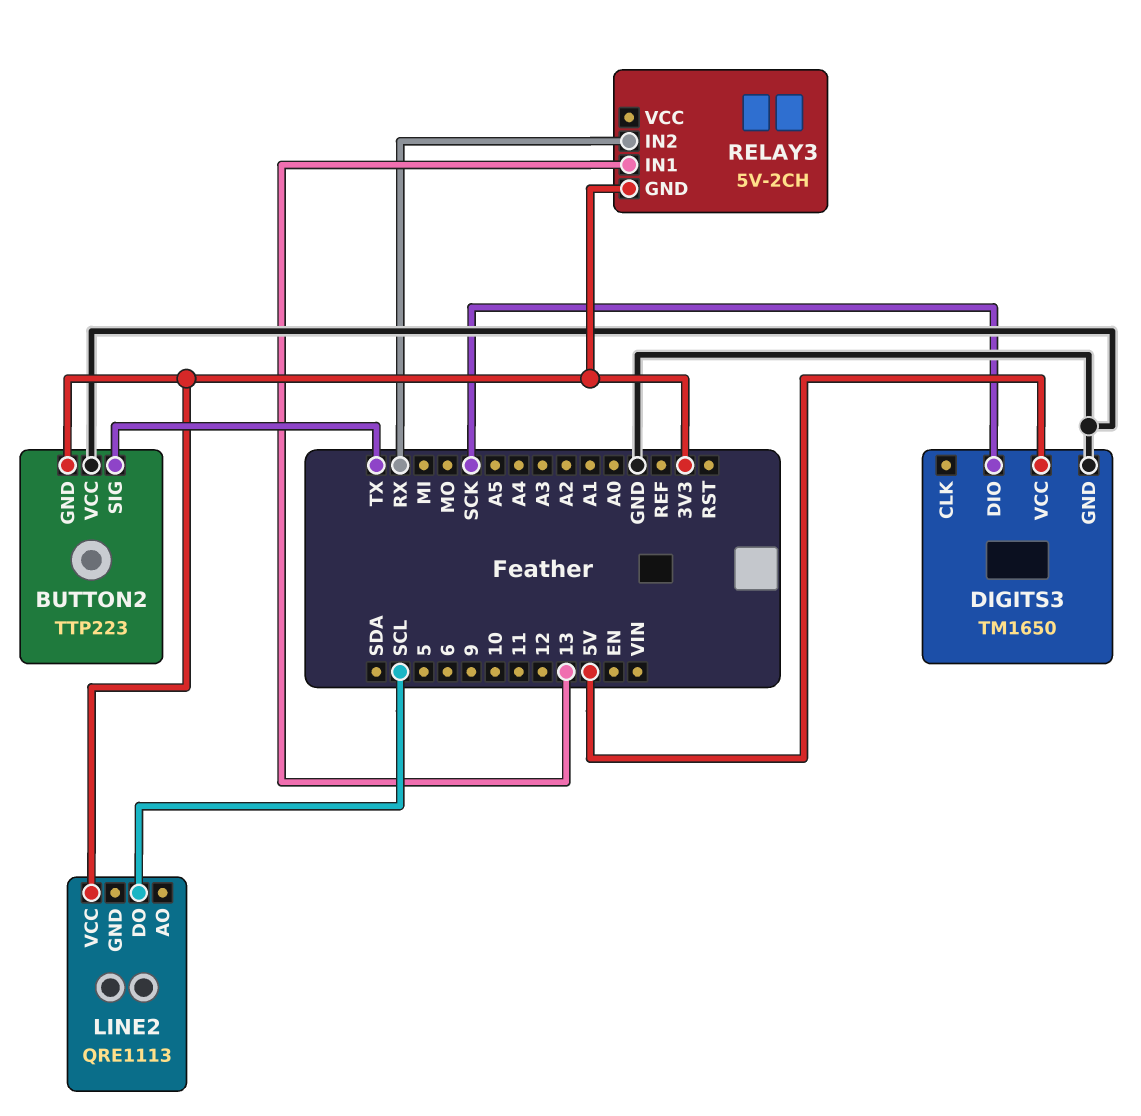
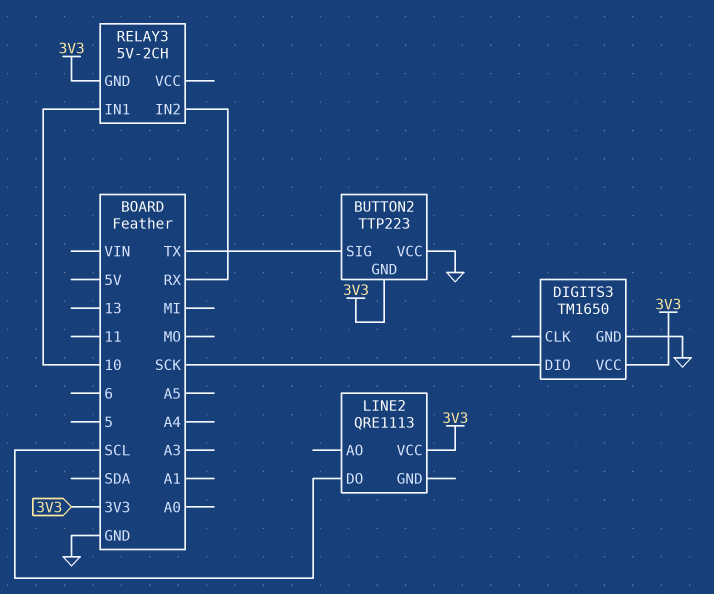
DIGITS3 pin VCC: 5V -> 3V3
RELAY3 pin IN1: 13 -> 10

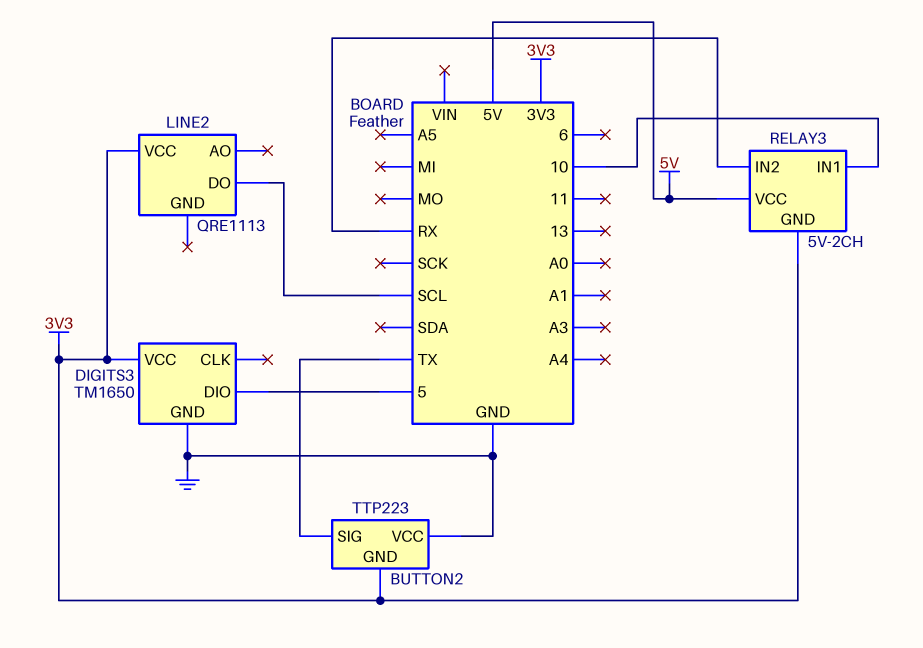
DIGITS3 pin DIO: SCK -> 5
RELAY3 pin VCC: none -> 5V

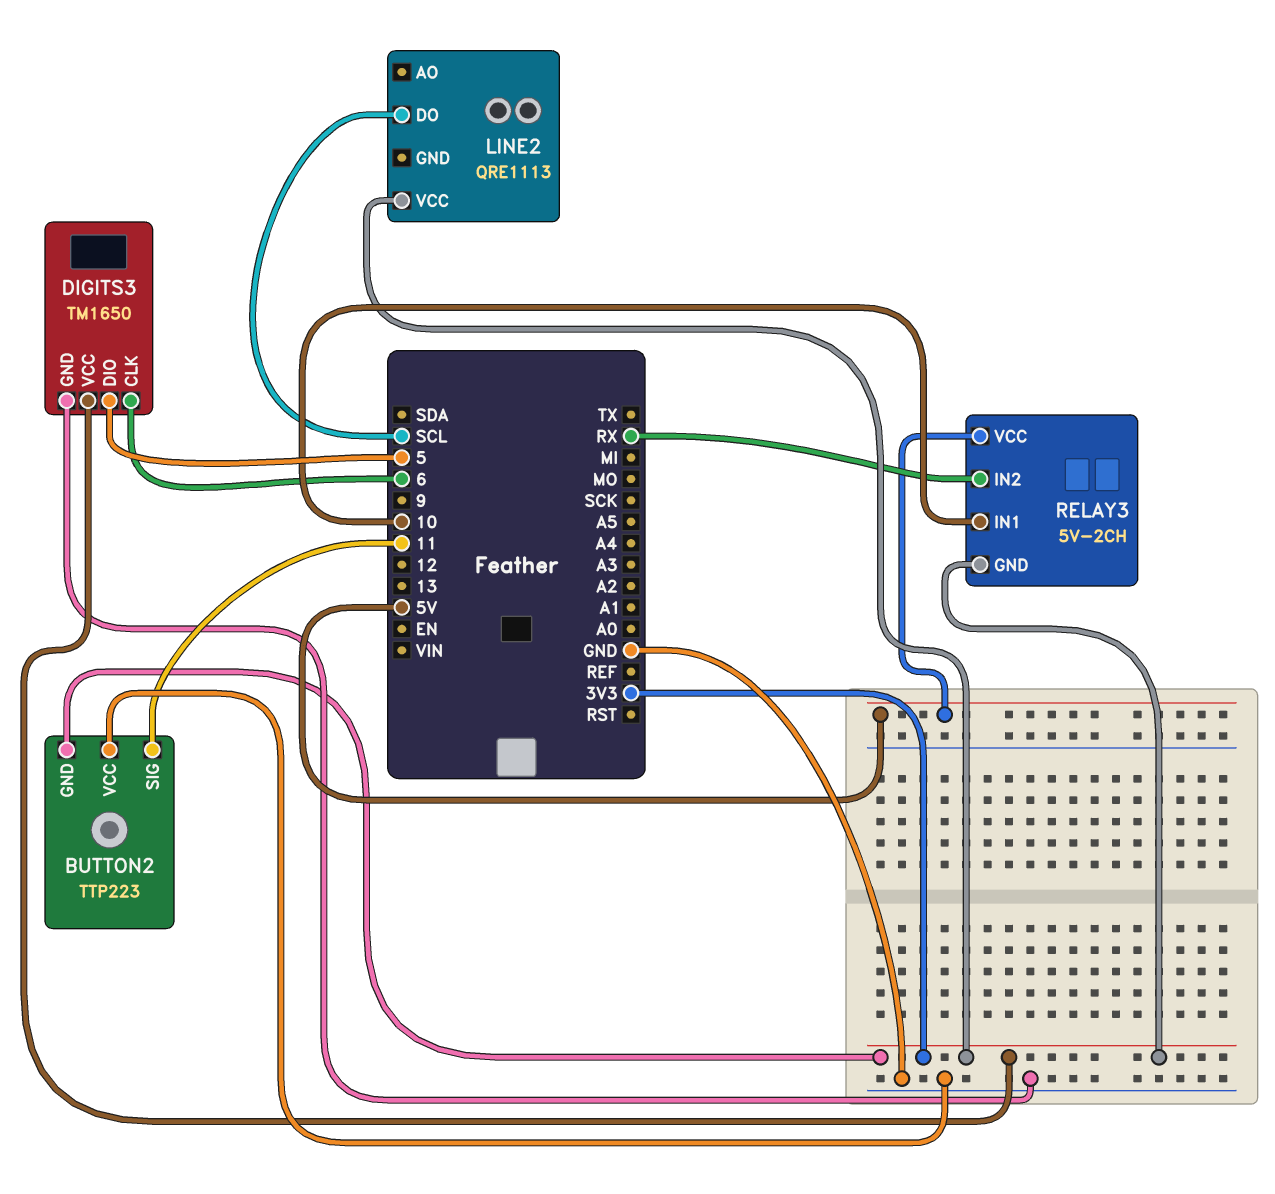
BUTTON2 pin SIG: TX -> 11
DIGITS3 pin CLK: none -> 6

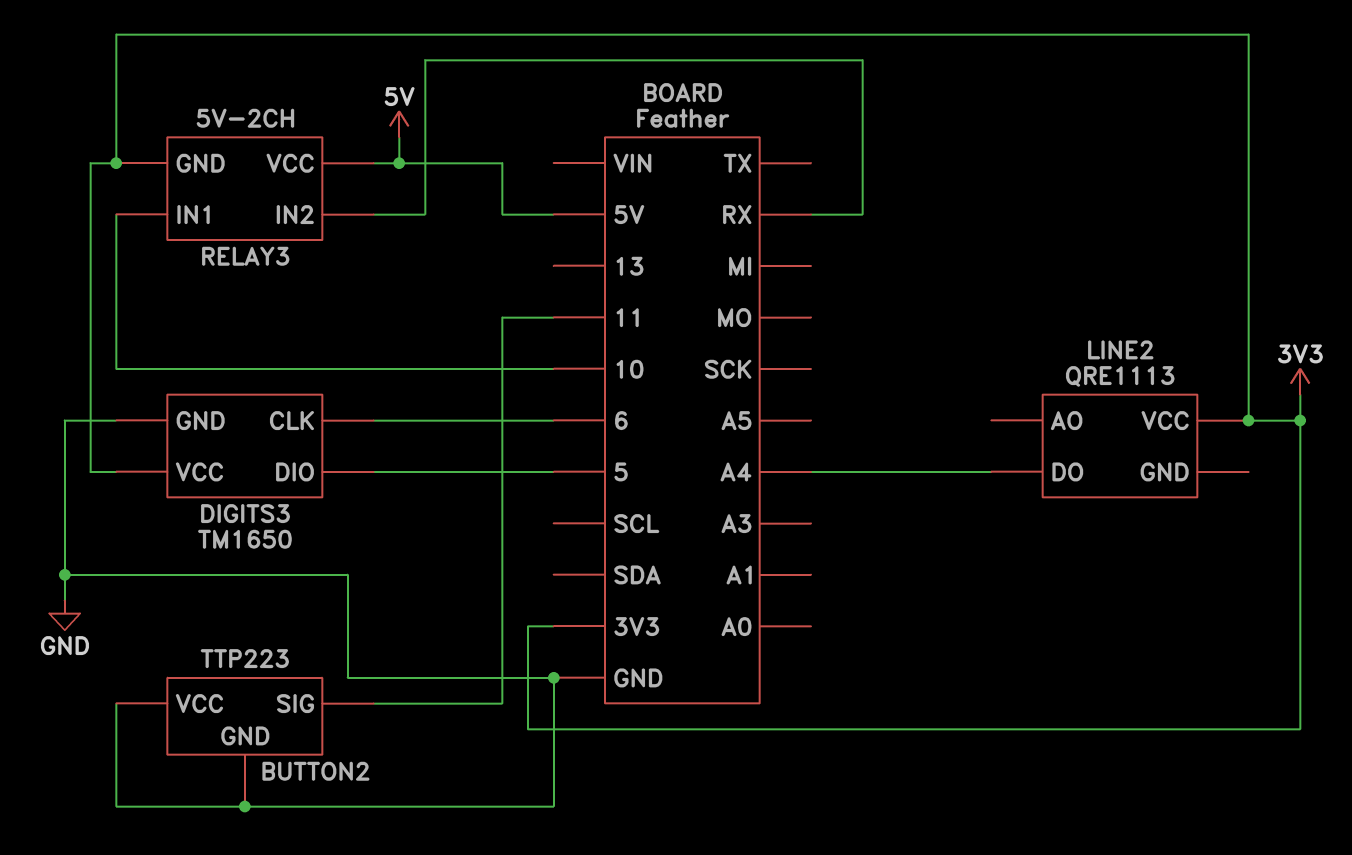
BUTTON2 pin GND: 3V3 -> GND
LINE2 pin DO: SCL -> A4

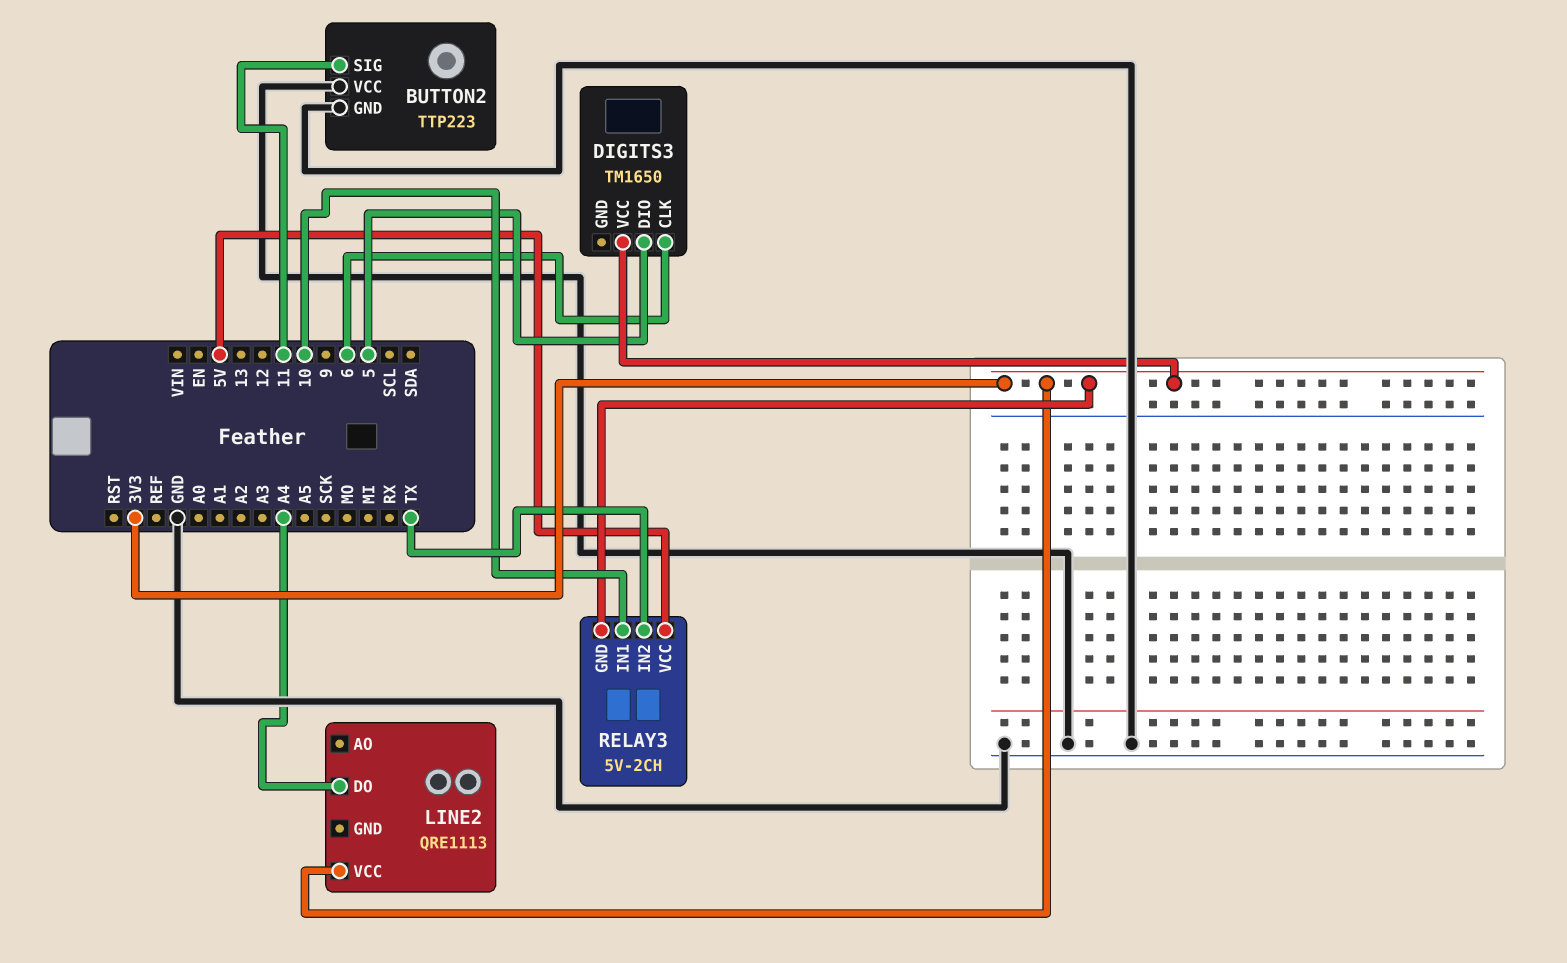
DIGITS3 pin GND: GND -> none
RELAY3 pin IN2: RX -> TX

